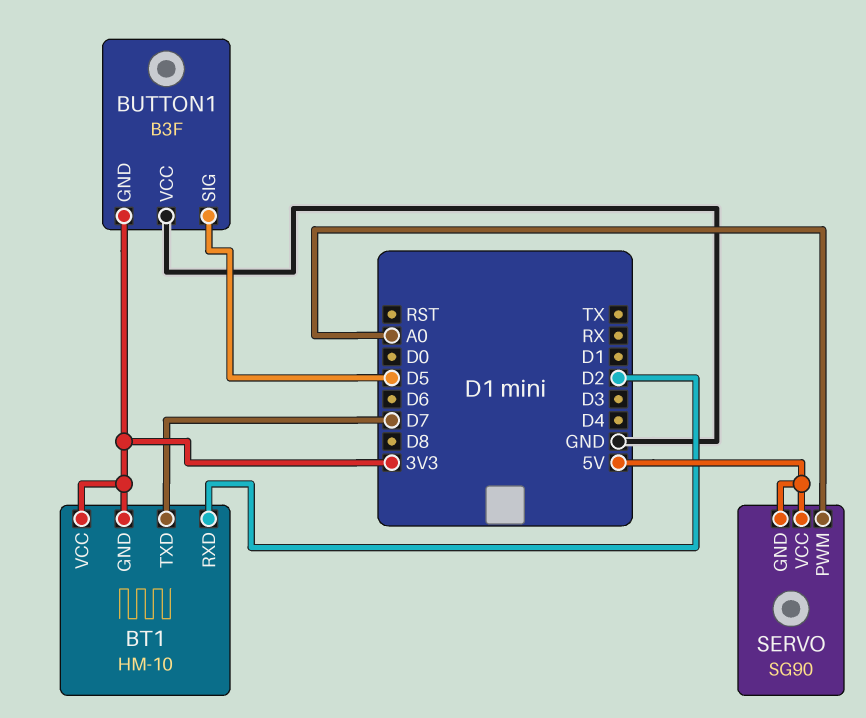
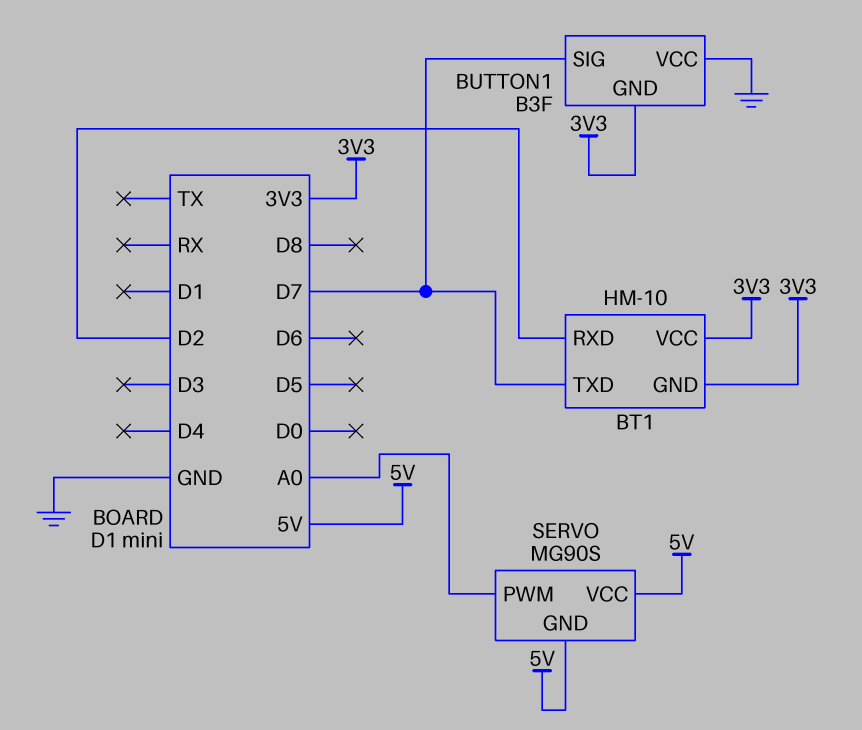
BUTTON1 pin SIG: D5 -> D7
SERVO: SG90 -> MG90S

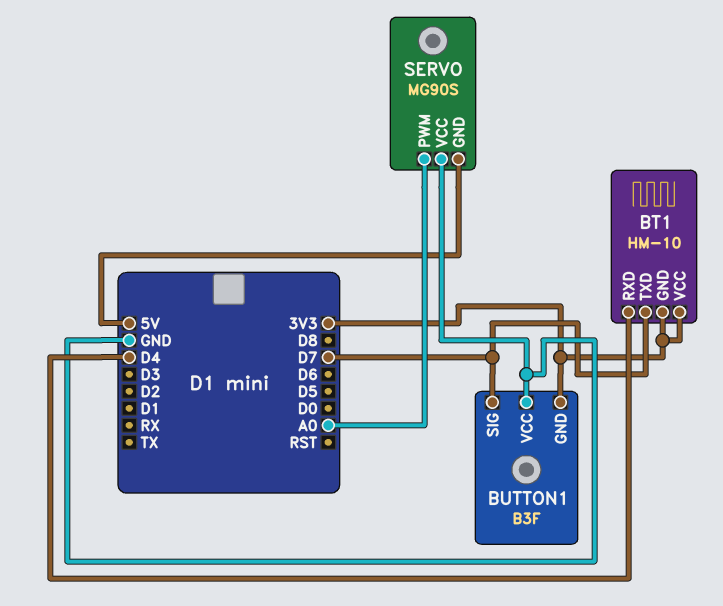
BT1 pin RXD: D2 -> D4
SERVO pin VCC: 5V -> GND

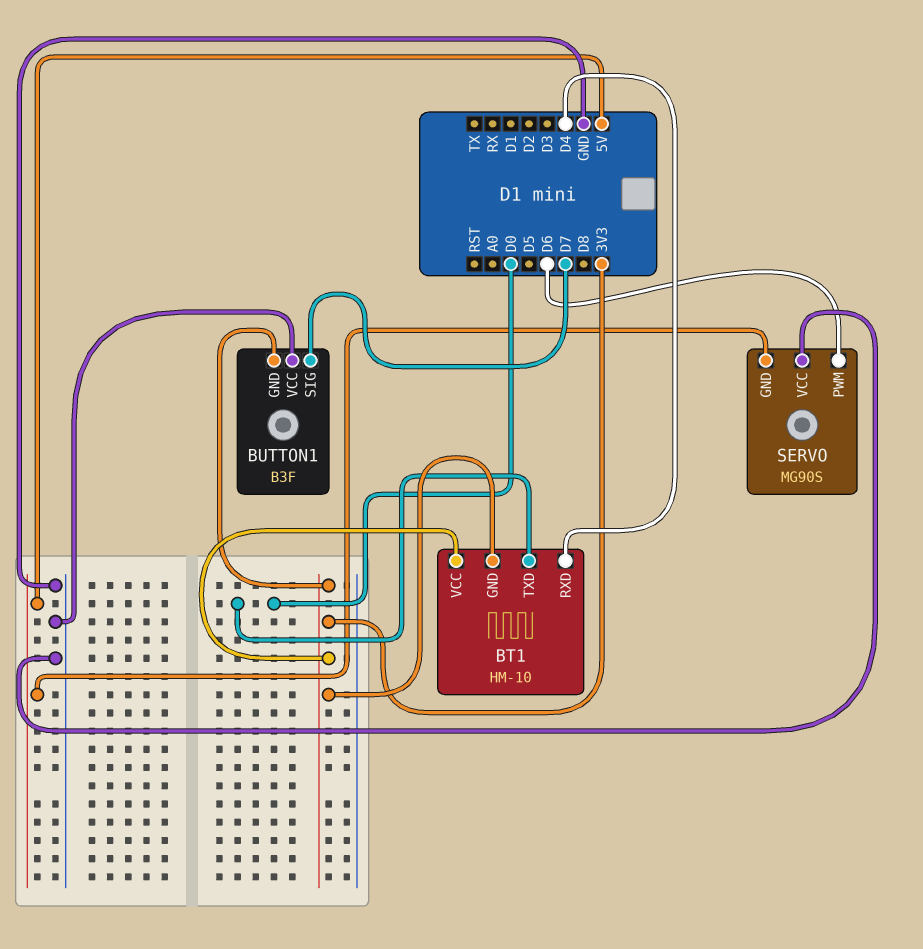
BT1 pin TXD: D7 -> D0
SERVO pin PWM: A0 -> D6

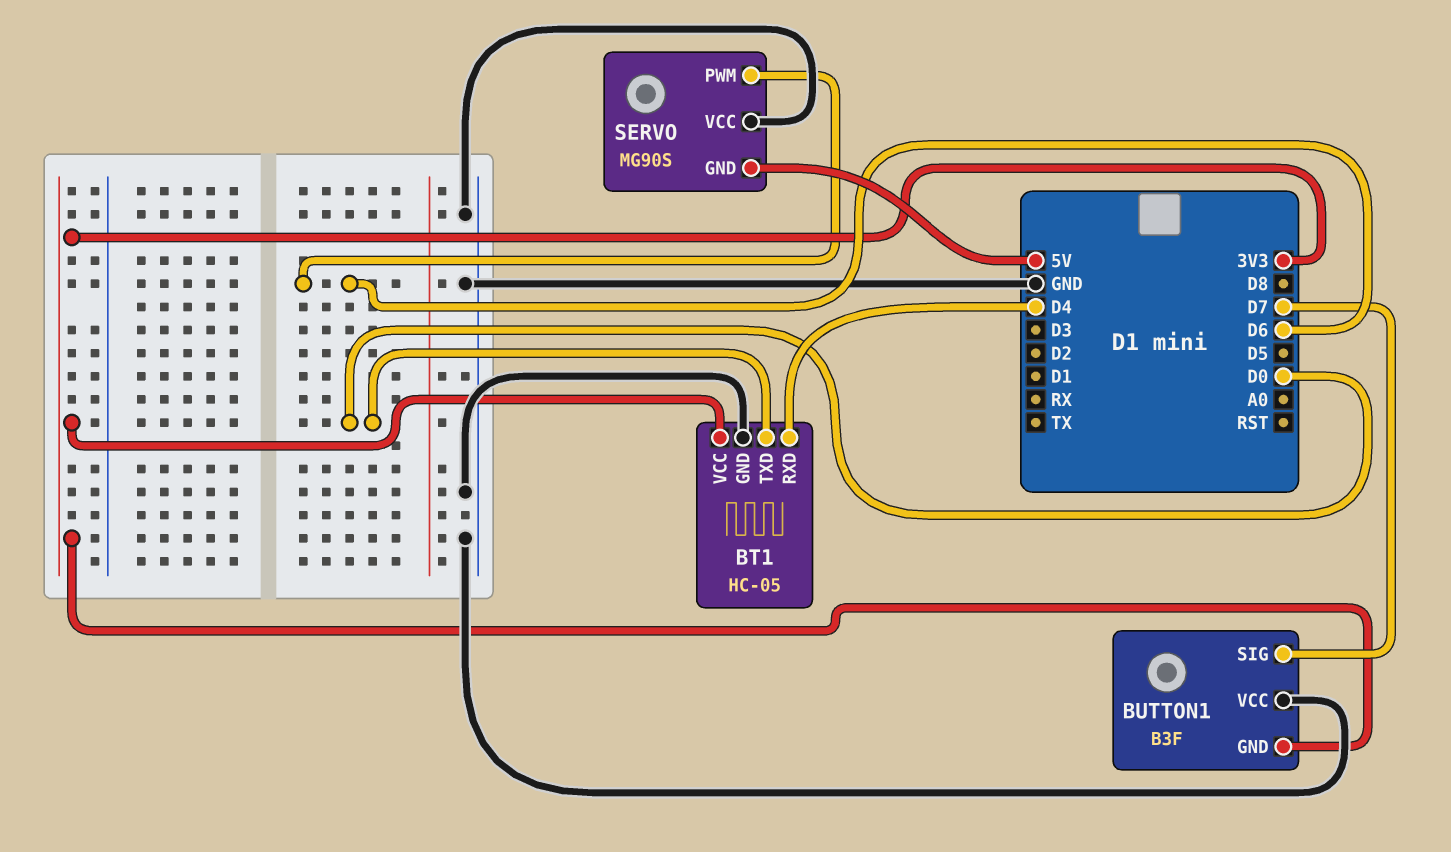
BT1: HM-10 -> HC-05
BT1 pin GND: 3V3 -> GND

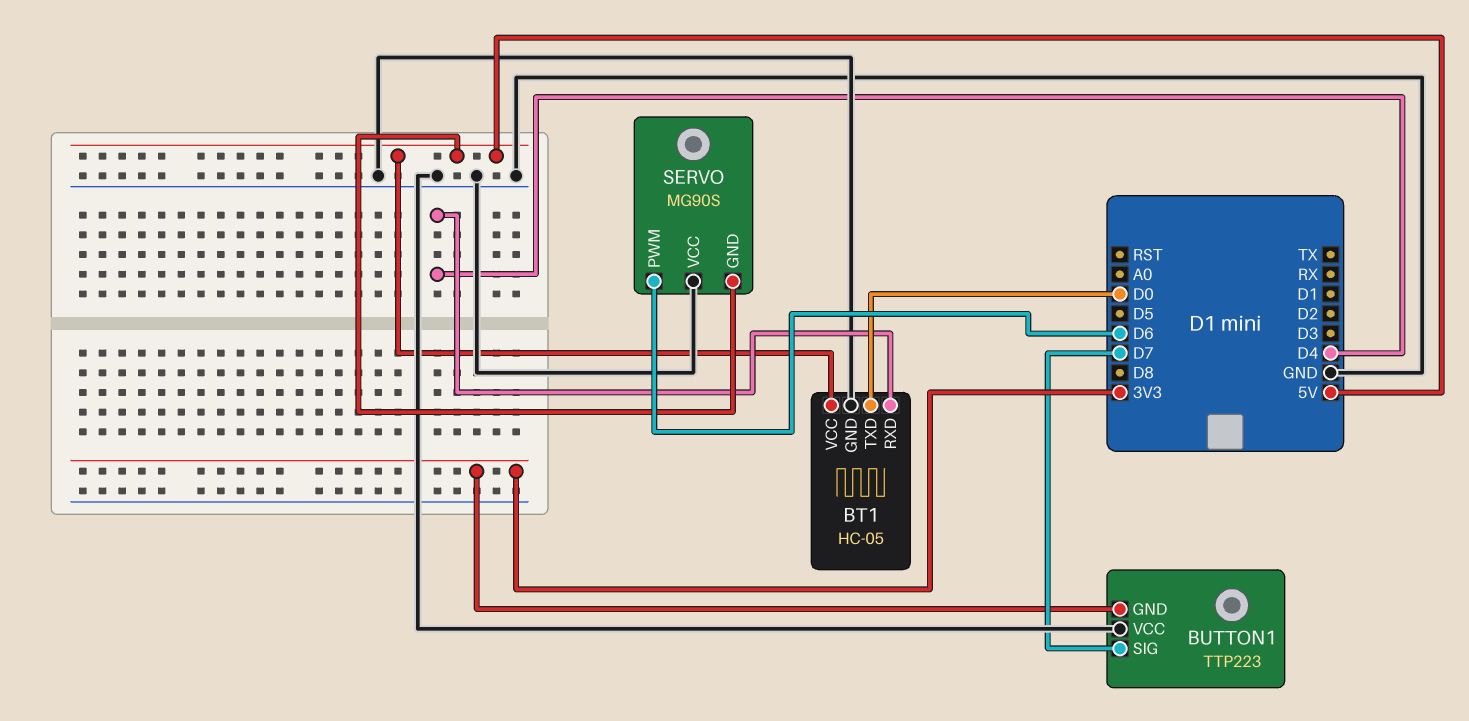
BT1 pin VCC: 3V3 -> 5V
BUTTON1: B3F -> TTP223

